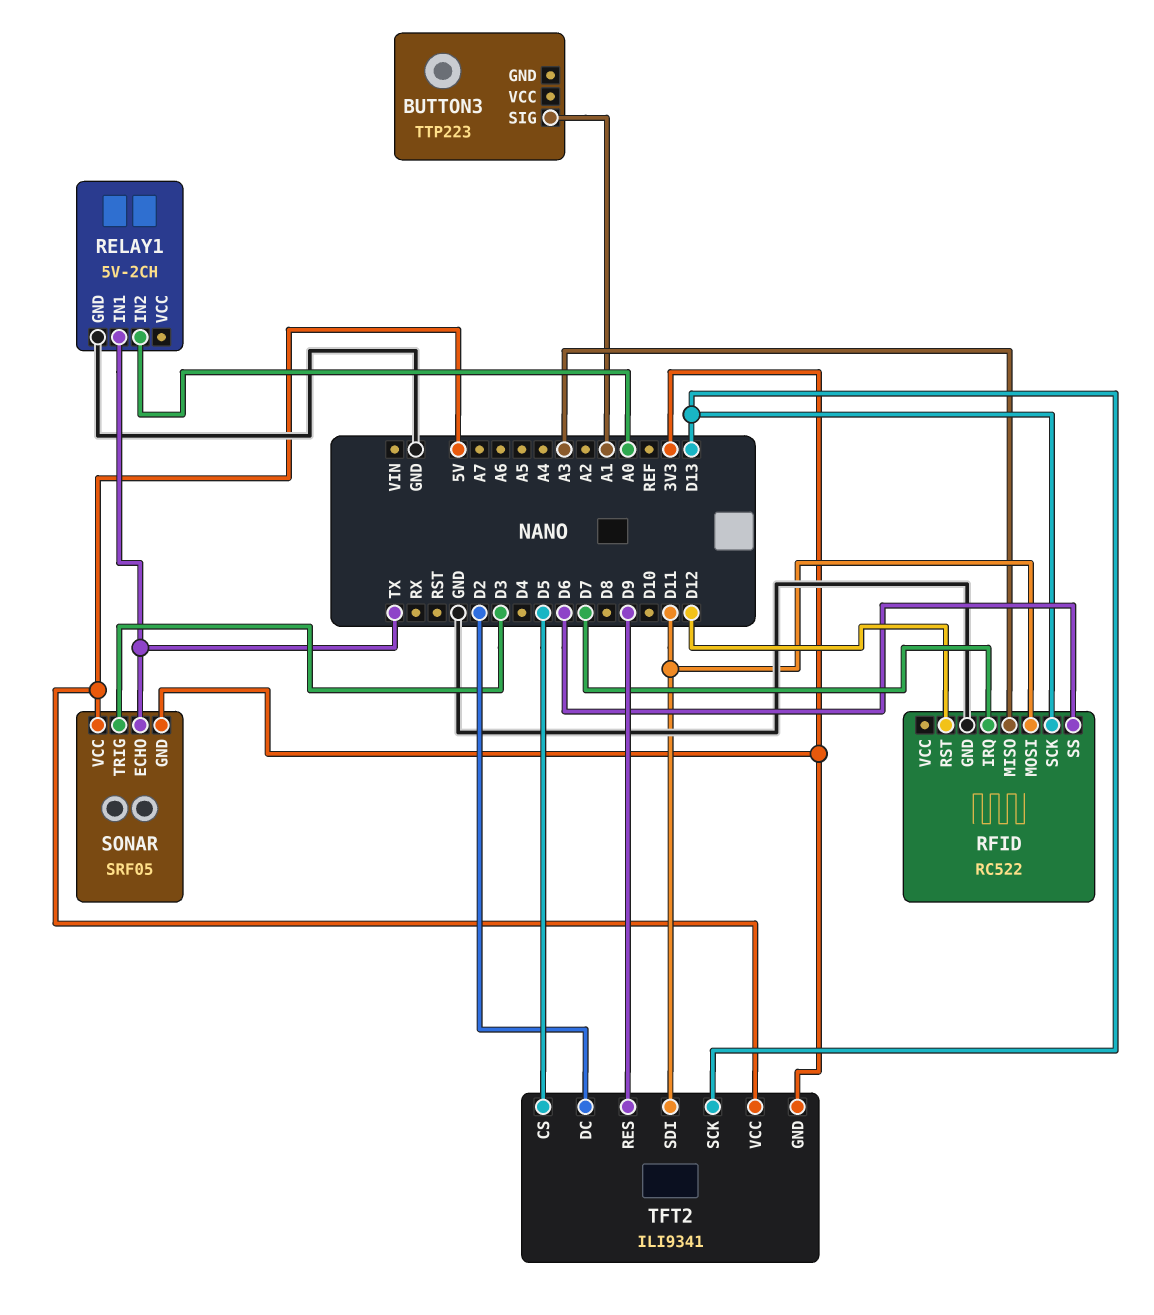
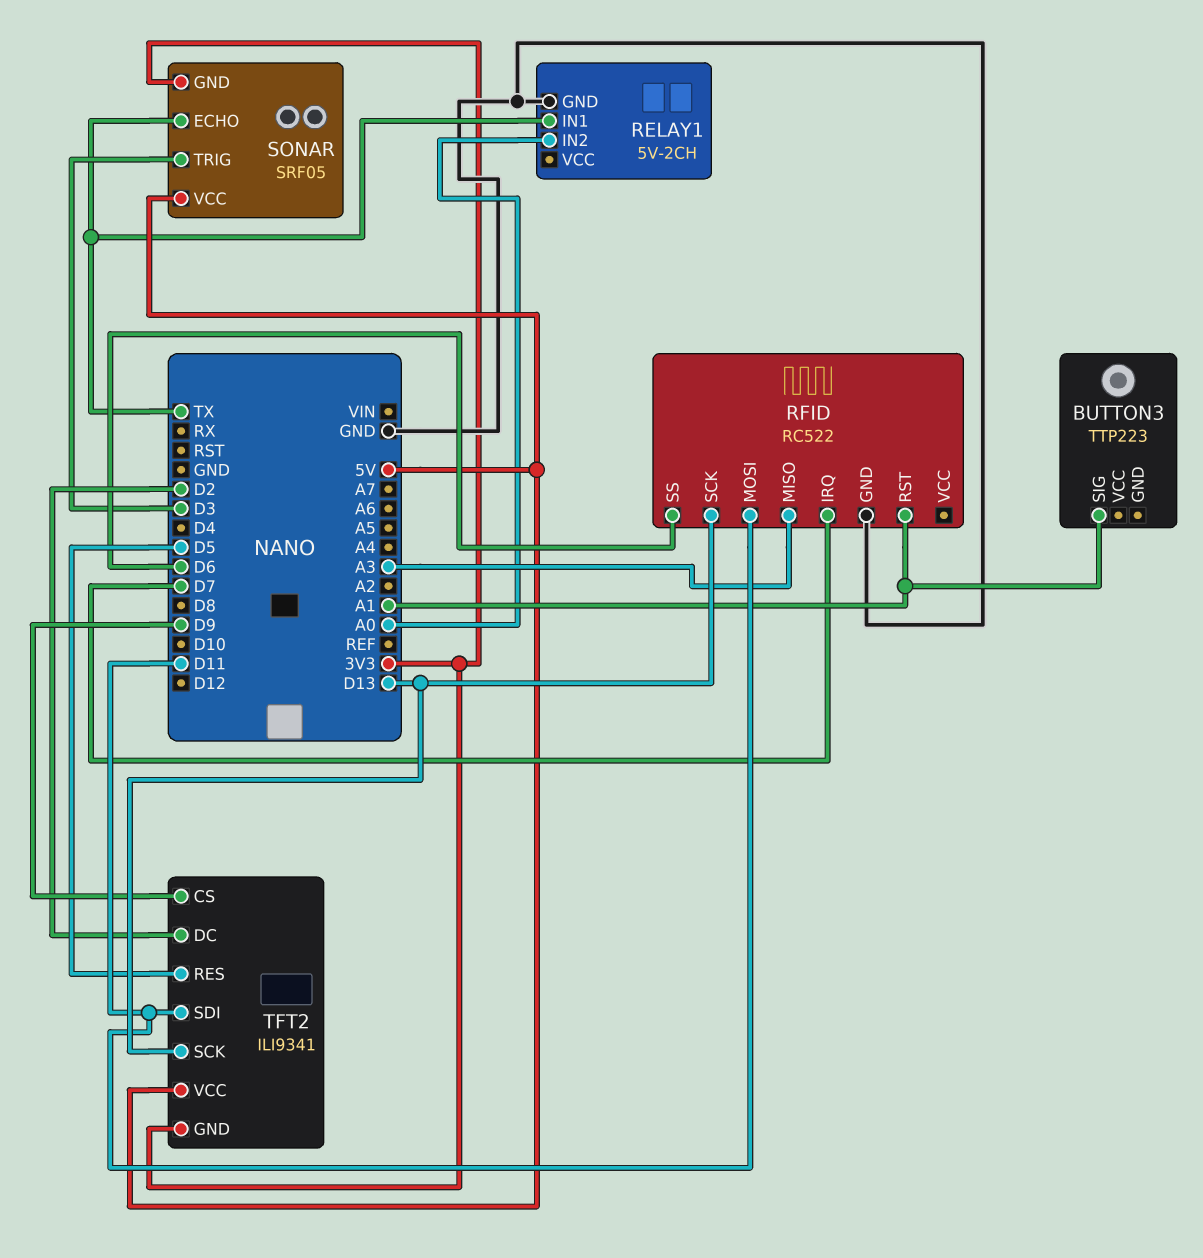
RFID pin RST: D12 -> A1
TFT2 pin CS: D5 -> D9
TFT2 pin RES: D9 -> D5

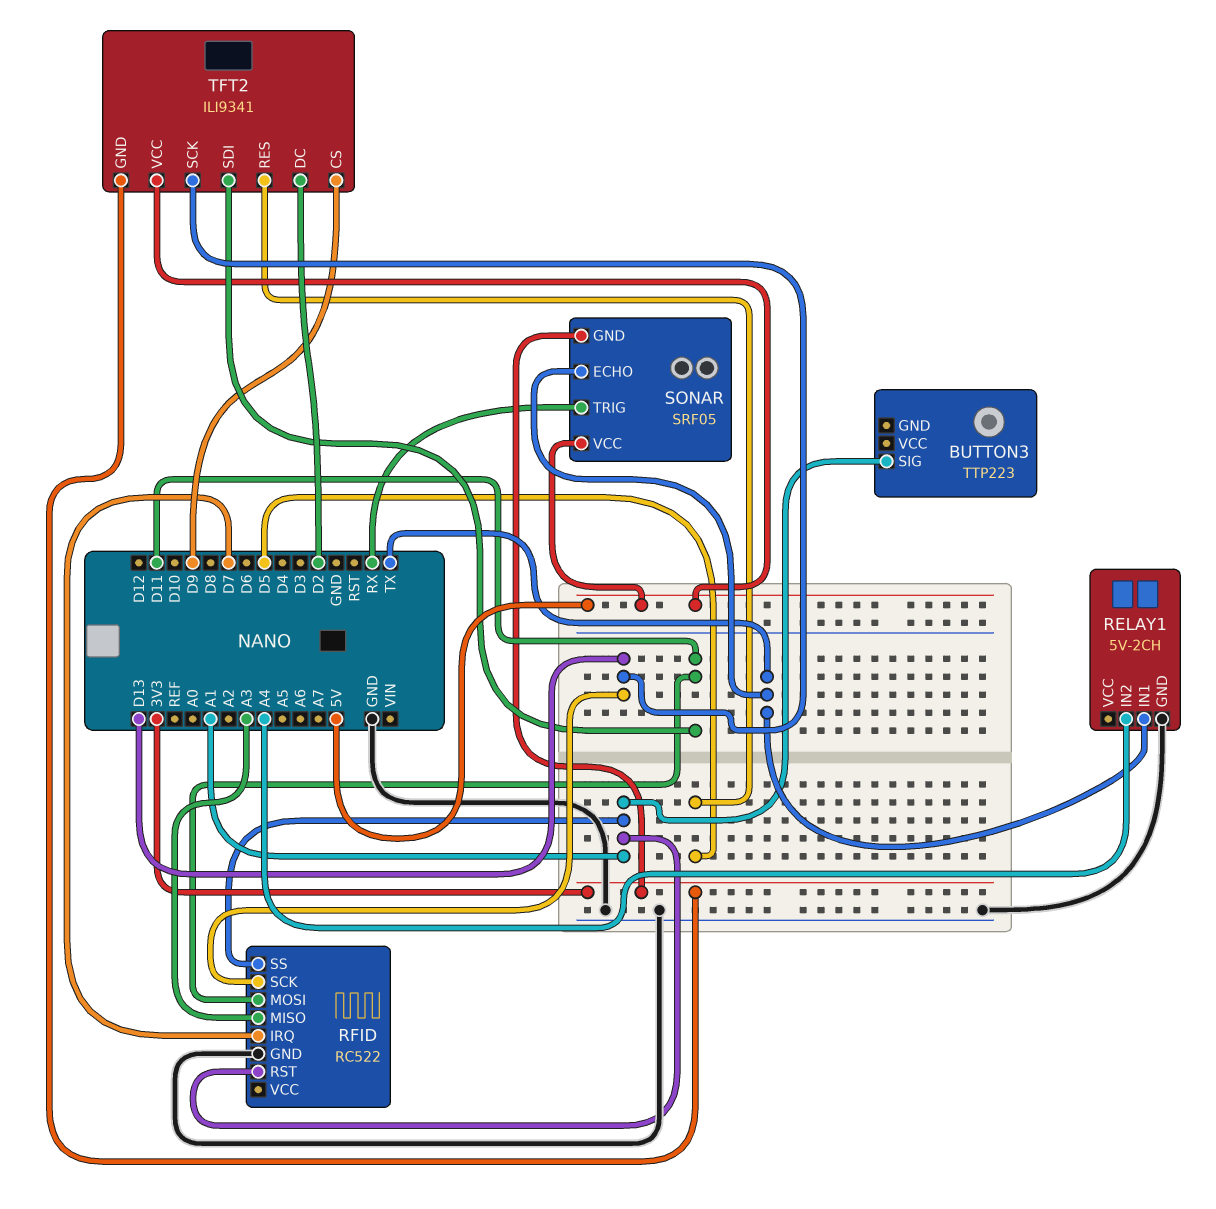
RELAY1 pin IN2: A0 -> A4
RFID pin SS: D6 -> A1
SONAR pin TRIG: D3 -> RX

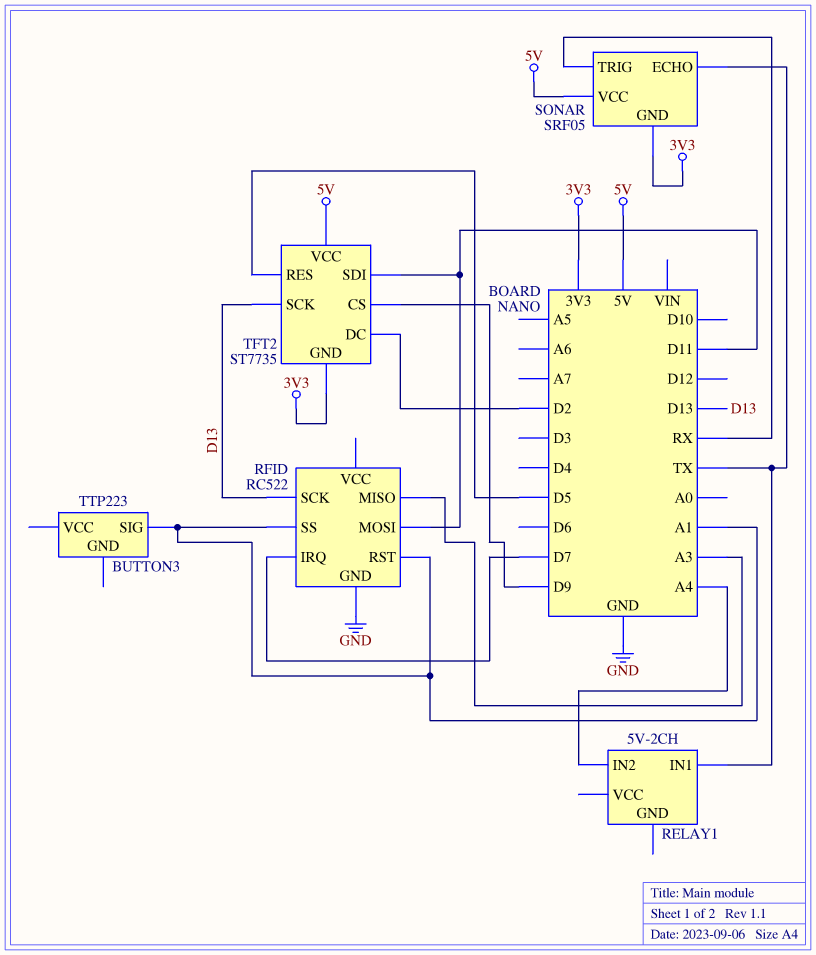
RELAY1 pin GND: GND -> none
TFT2: ILI9341 -> ST7735

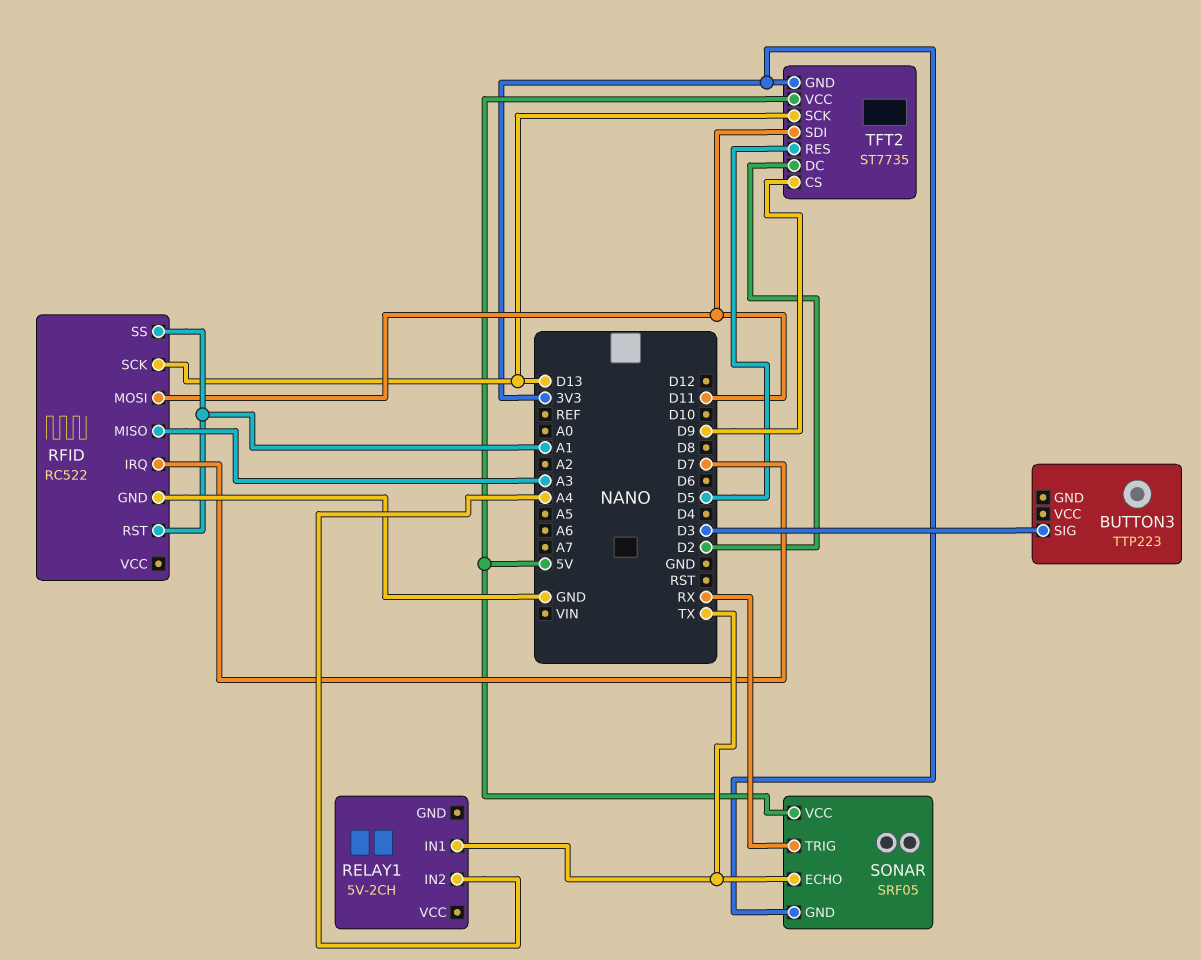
BUTTON3 pin SIG: A1 -> D3

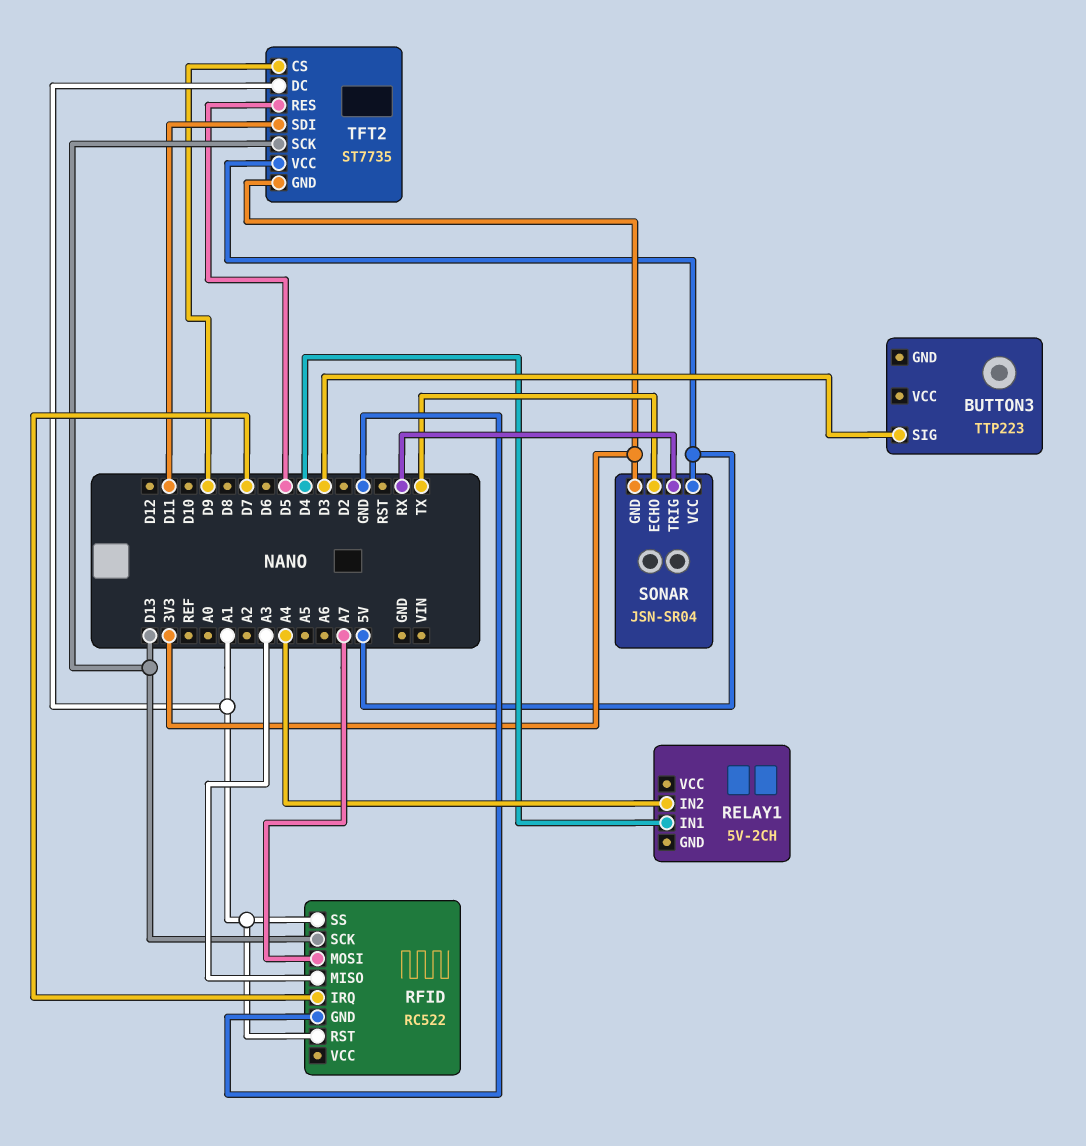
RELAY1 pin IN1: TX -> D4
RFID pin MOSI: D11 -> A7
SONAR: SRF05 -> JSN-SR04
TFT2 pin DC: D2 -> A1

